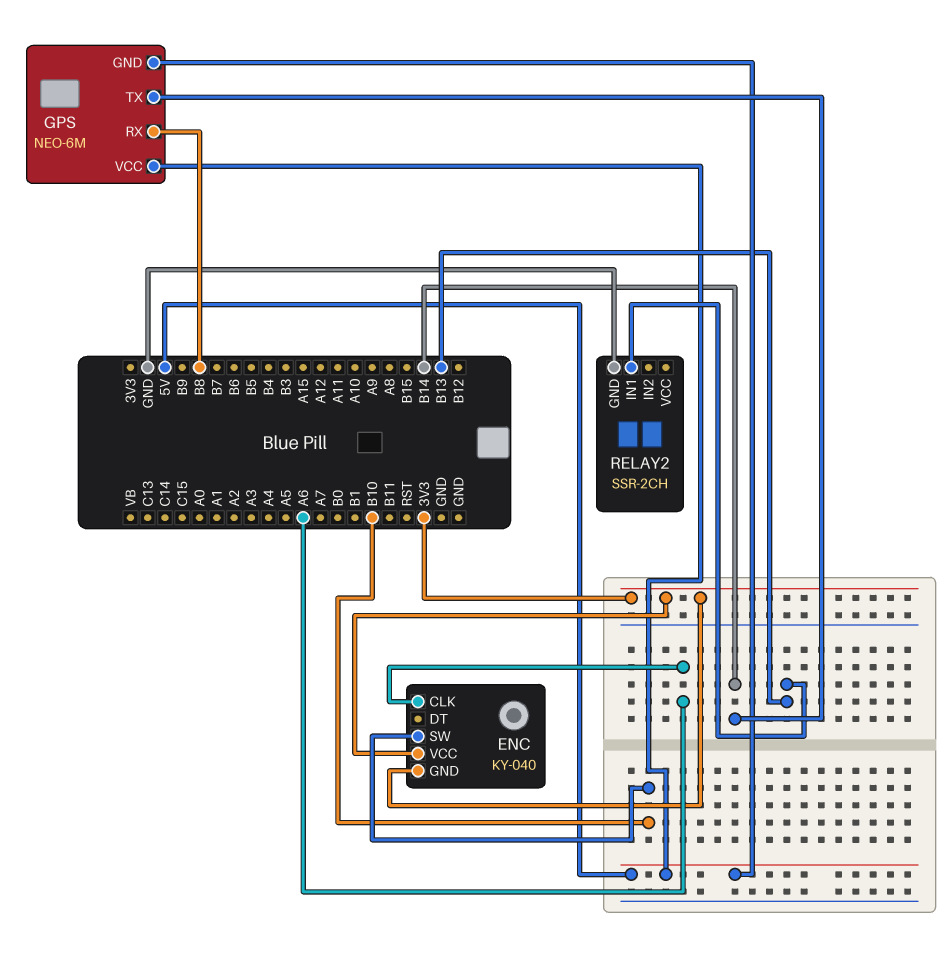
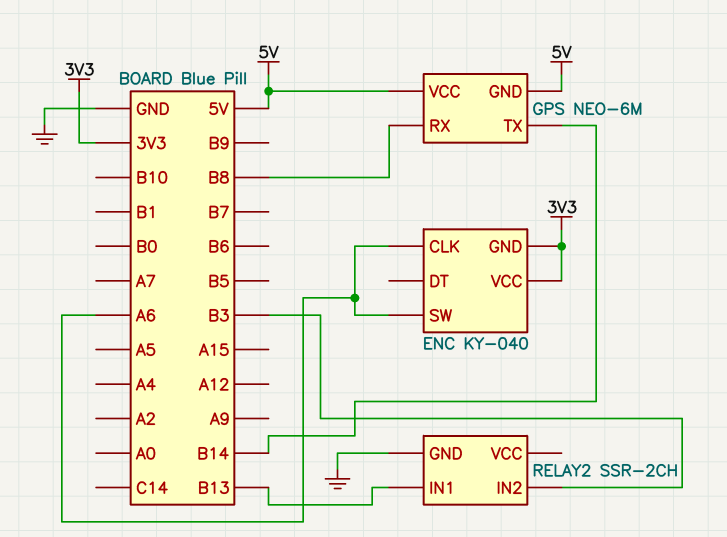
ENC pin SW: B10 -> A6
RELAY2 pin IN2: none -> B3

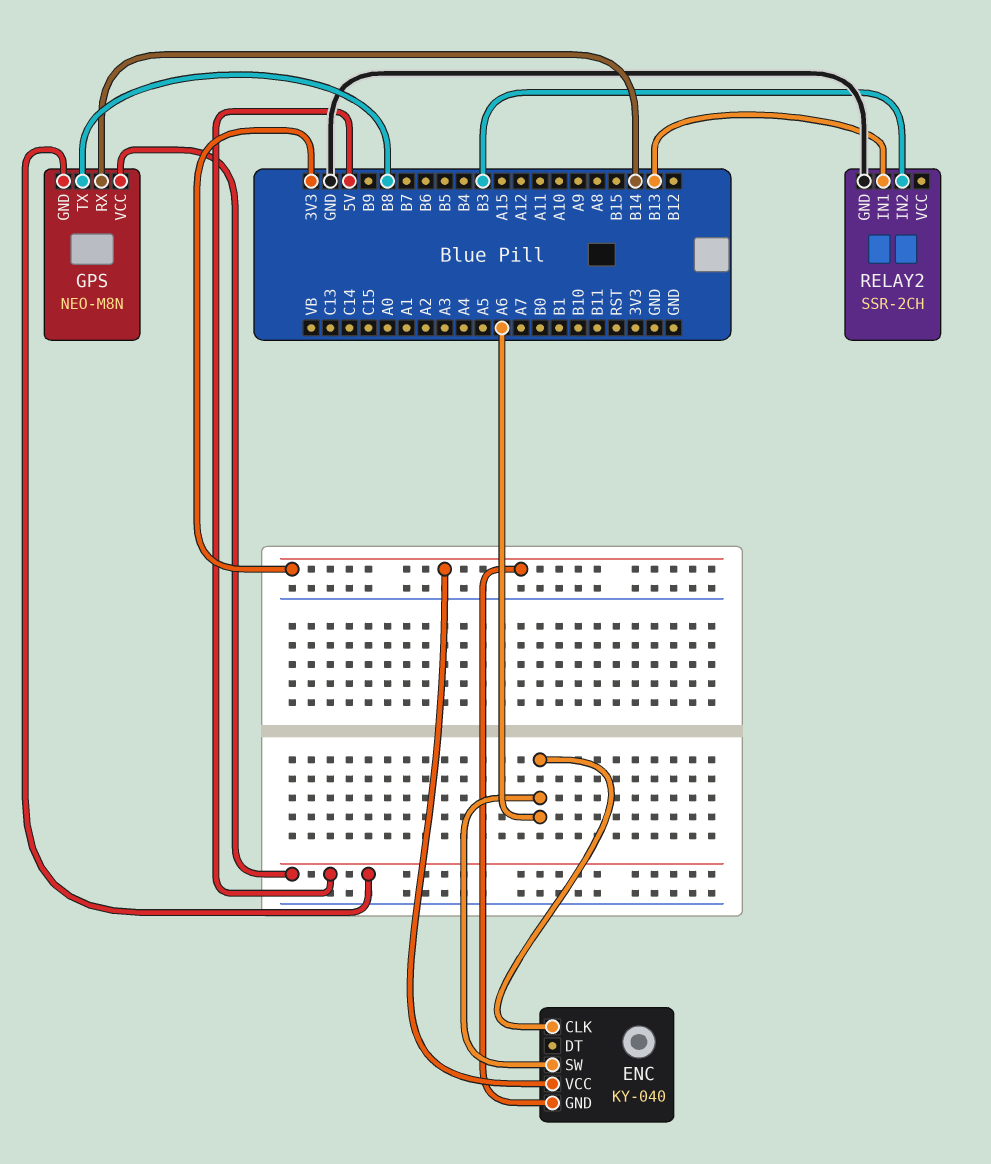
GPS: NEO-6M -> NEO-M8N
GPS pin RX: B8 -> B14
GPS pin TX: B14 -> B8

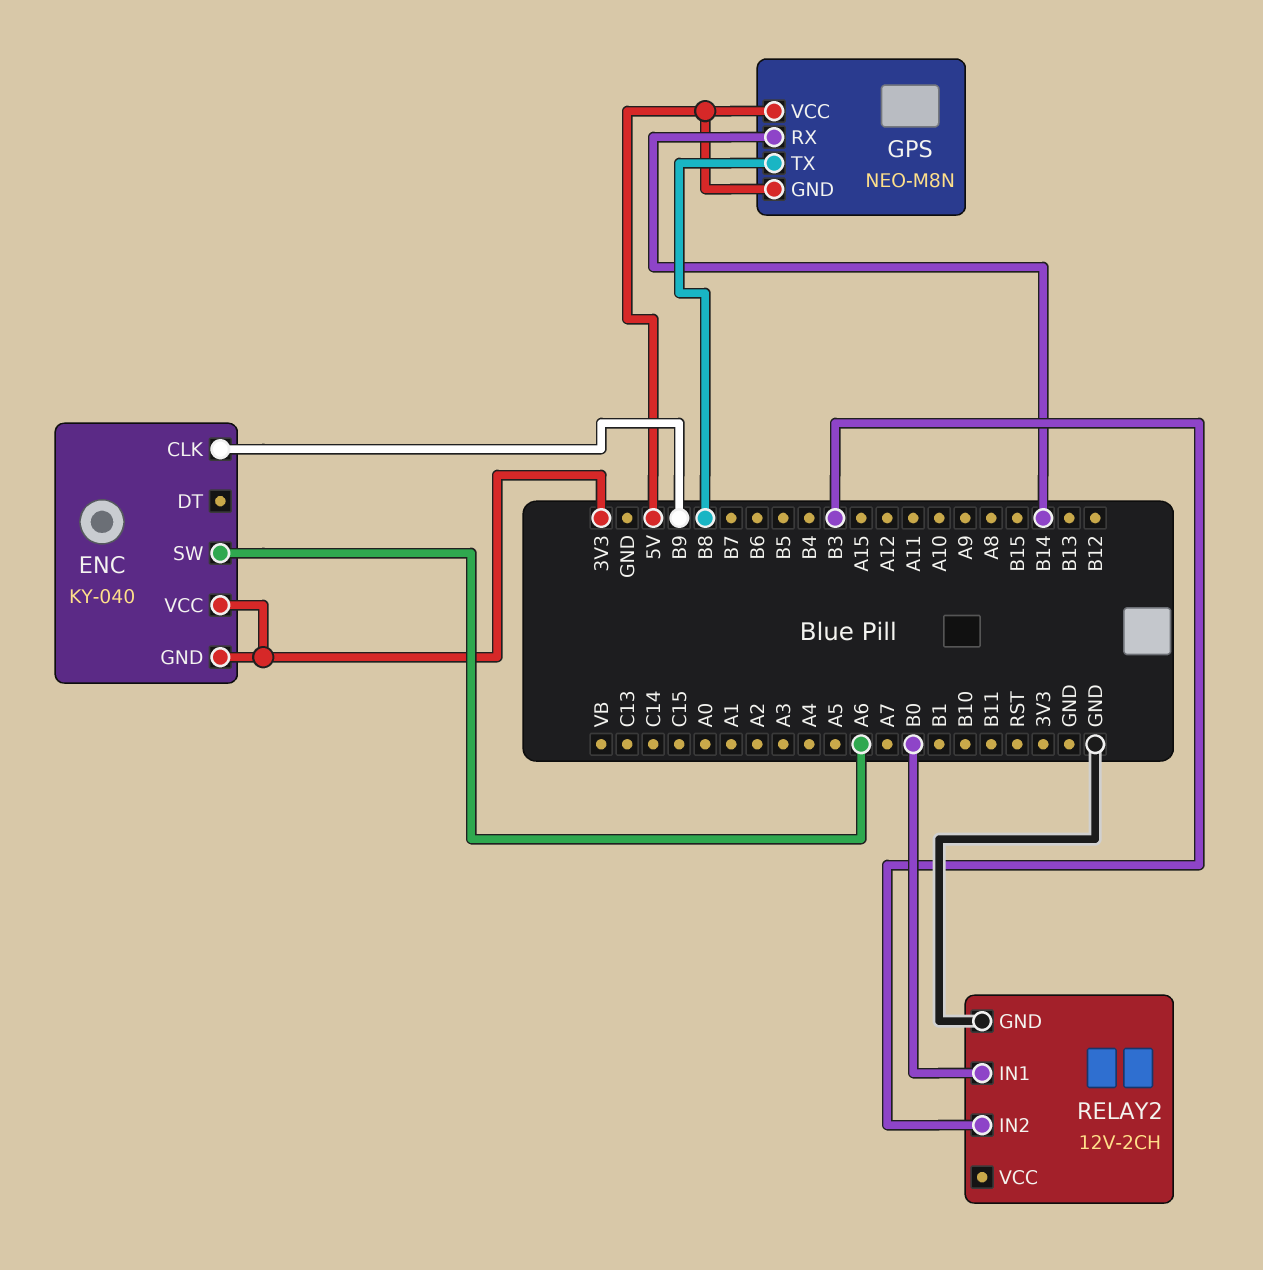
ENC pin CLK: A6 -> B9
RELAY2: SSR-2CH -> 12V-2CH
RELAY2 pin IN1: B13 -> B0

